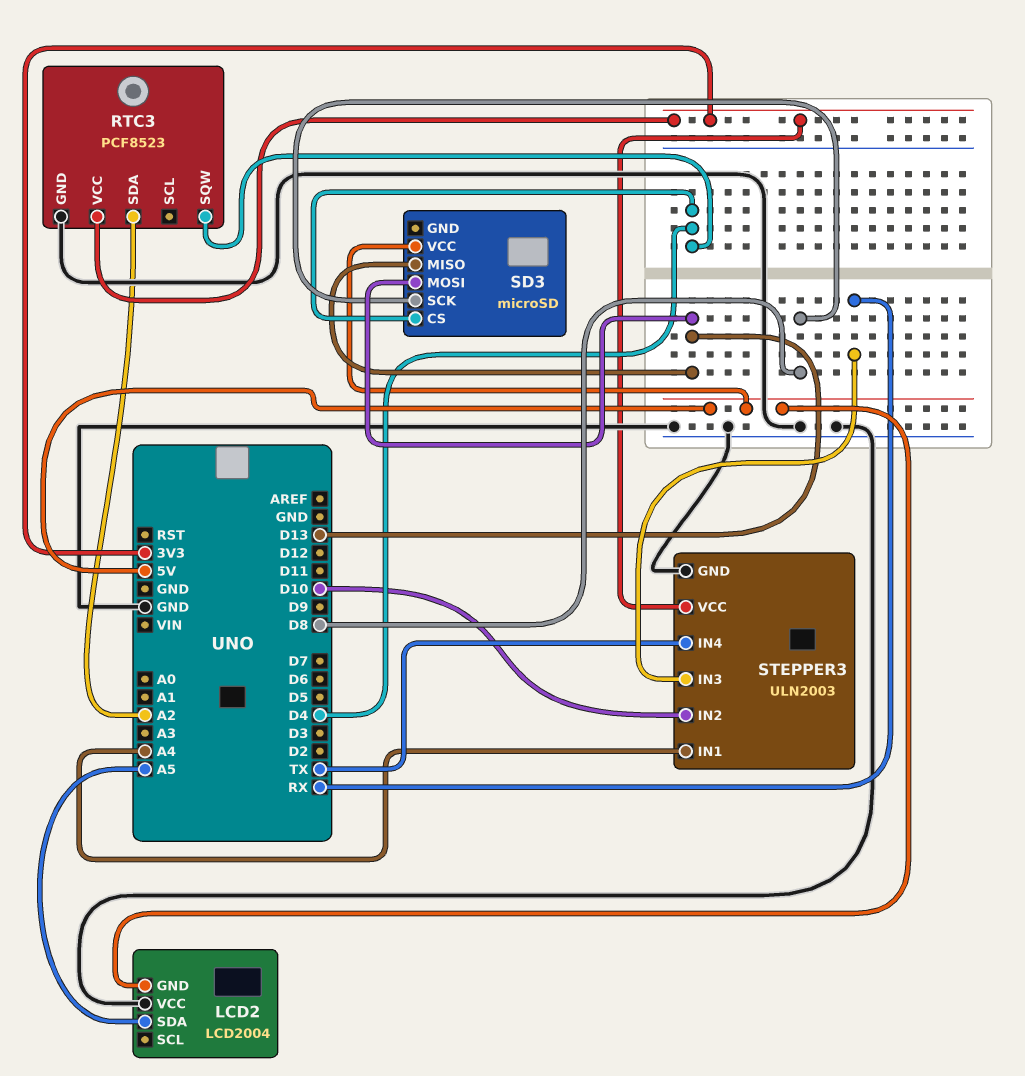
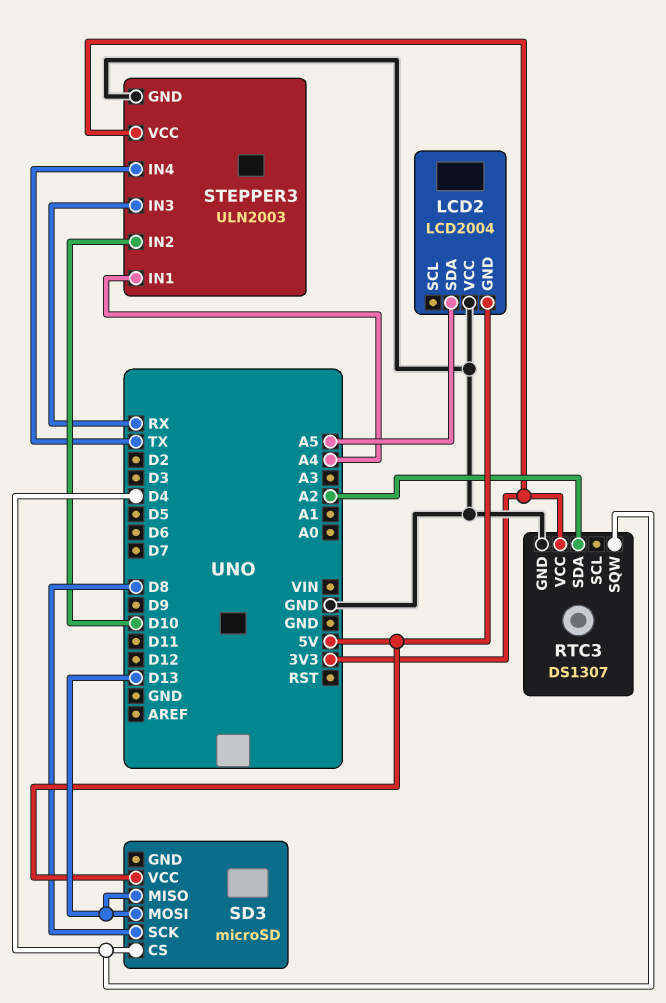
RTC3: PCF8523 -> DS1307

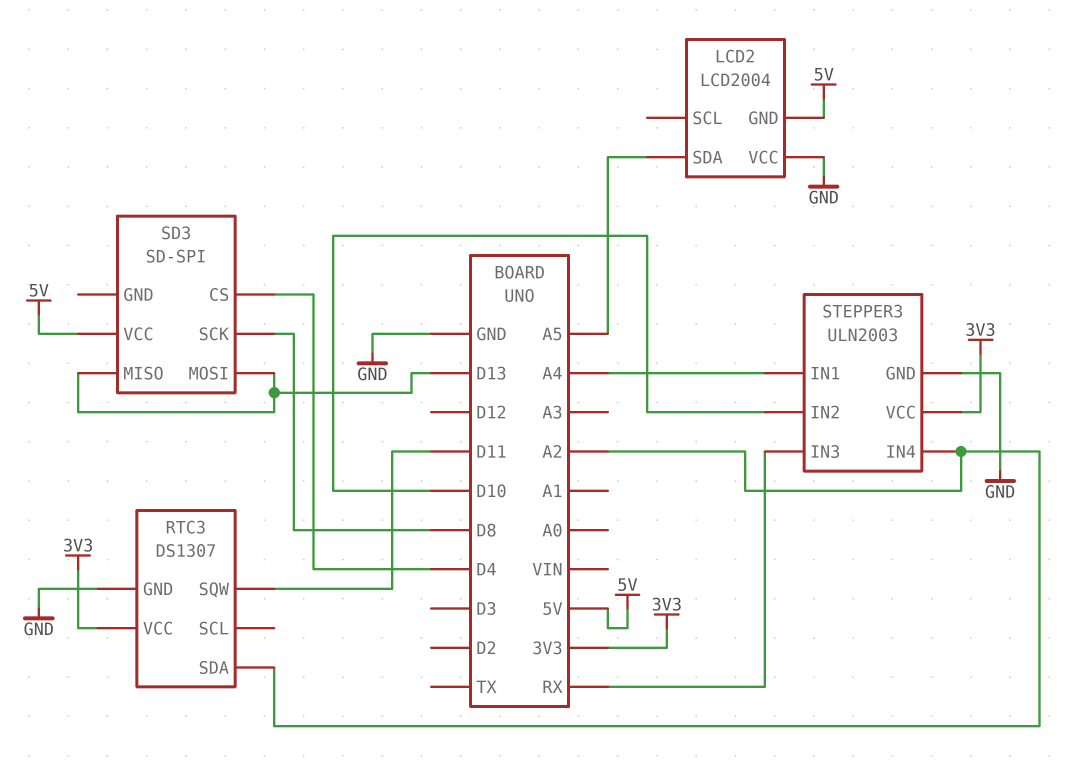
RTC3 pin SQW: D4 -> D11
SD3: microSD -> SD-SPI
STEPPER3 pin IN4: TX -> A2

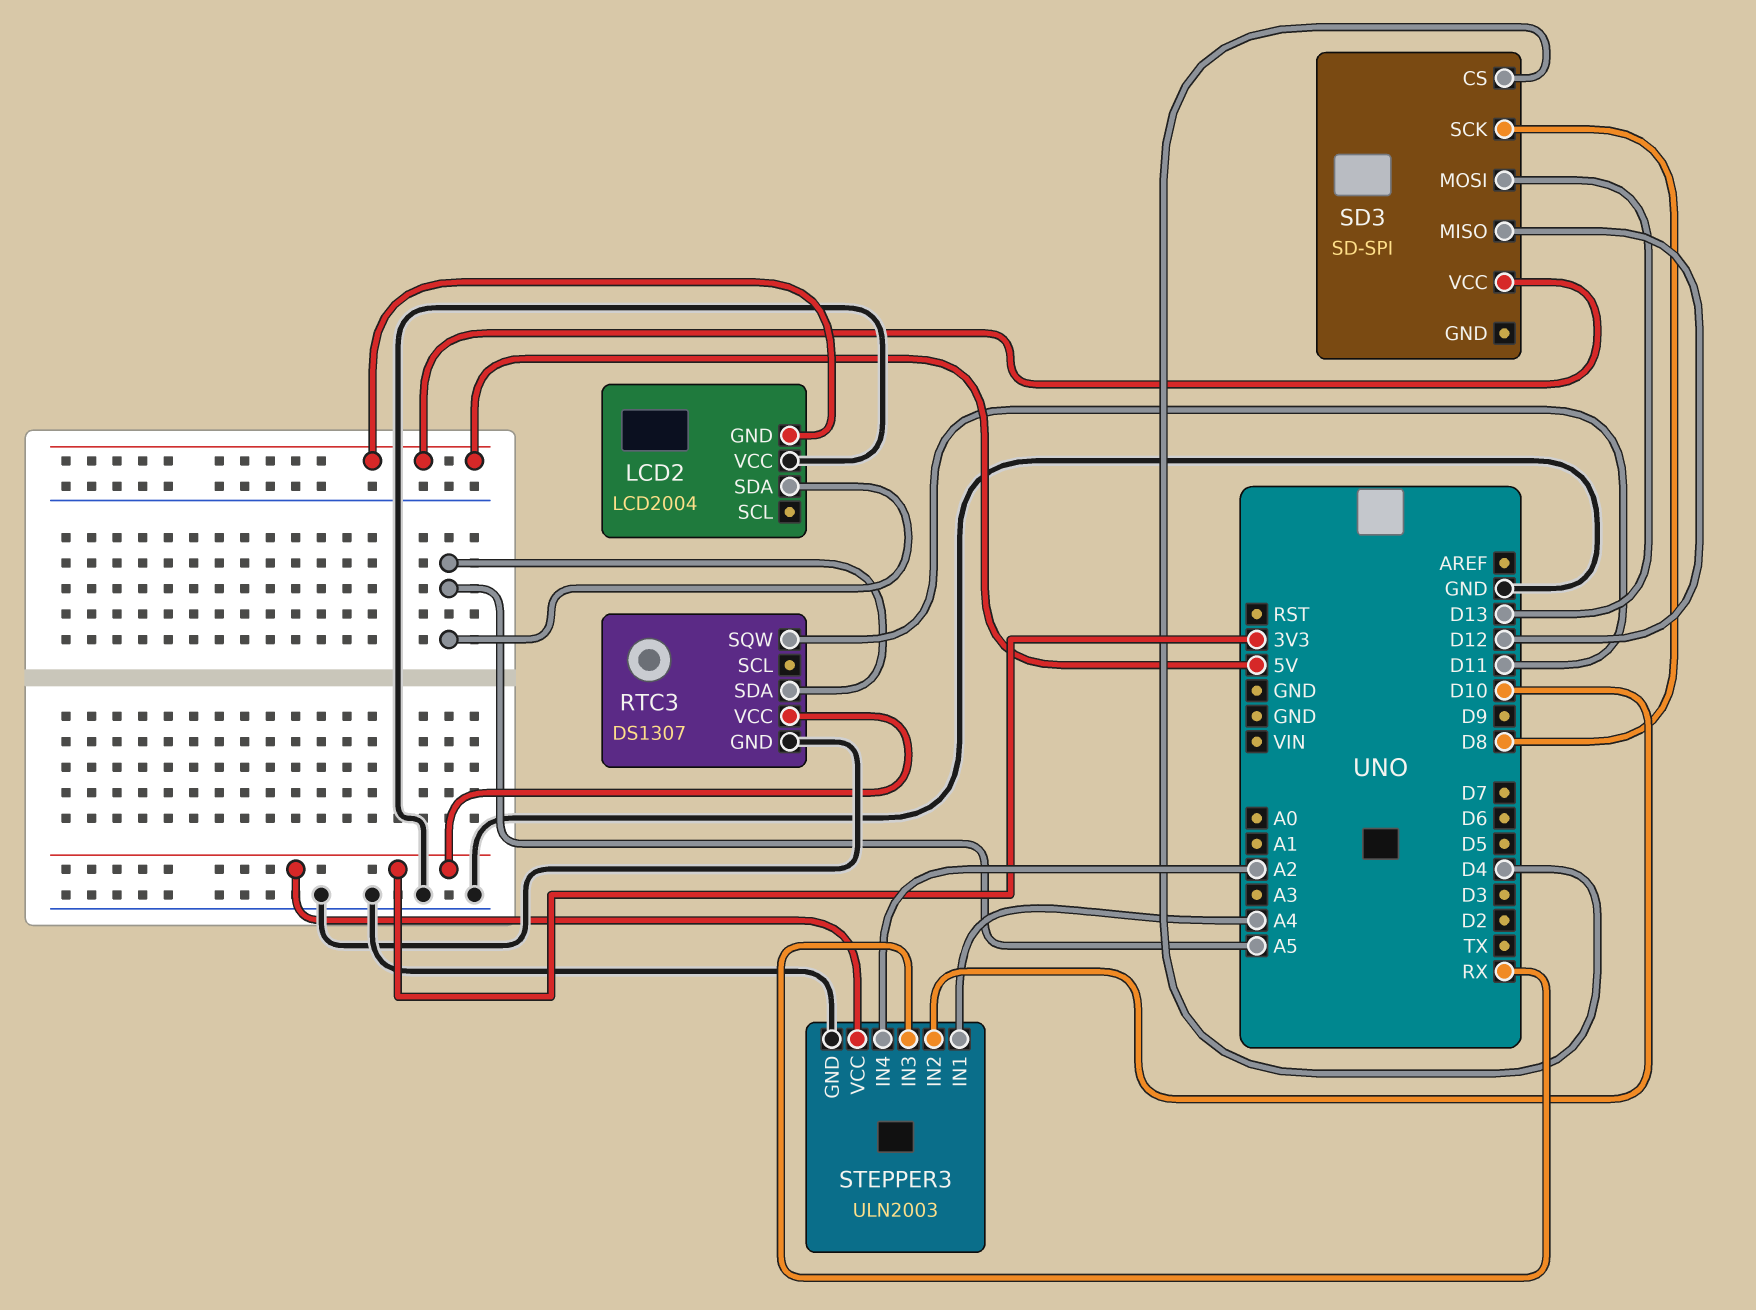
RTC3 pin SDA: A2 -> A5
SD3 pin MISO: D13 -> D12

